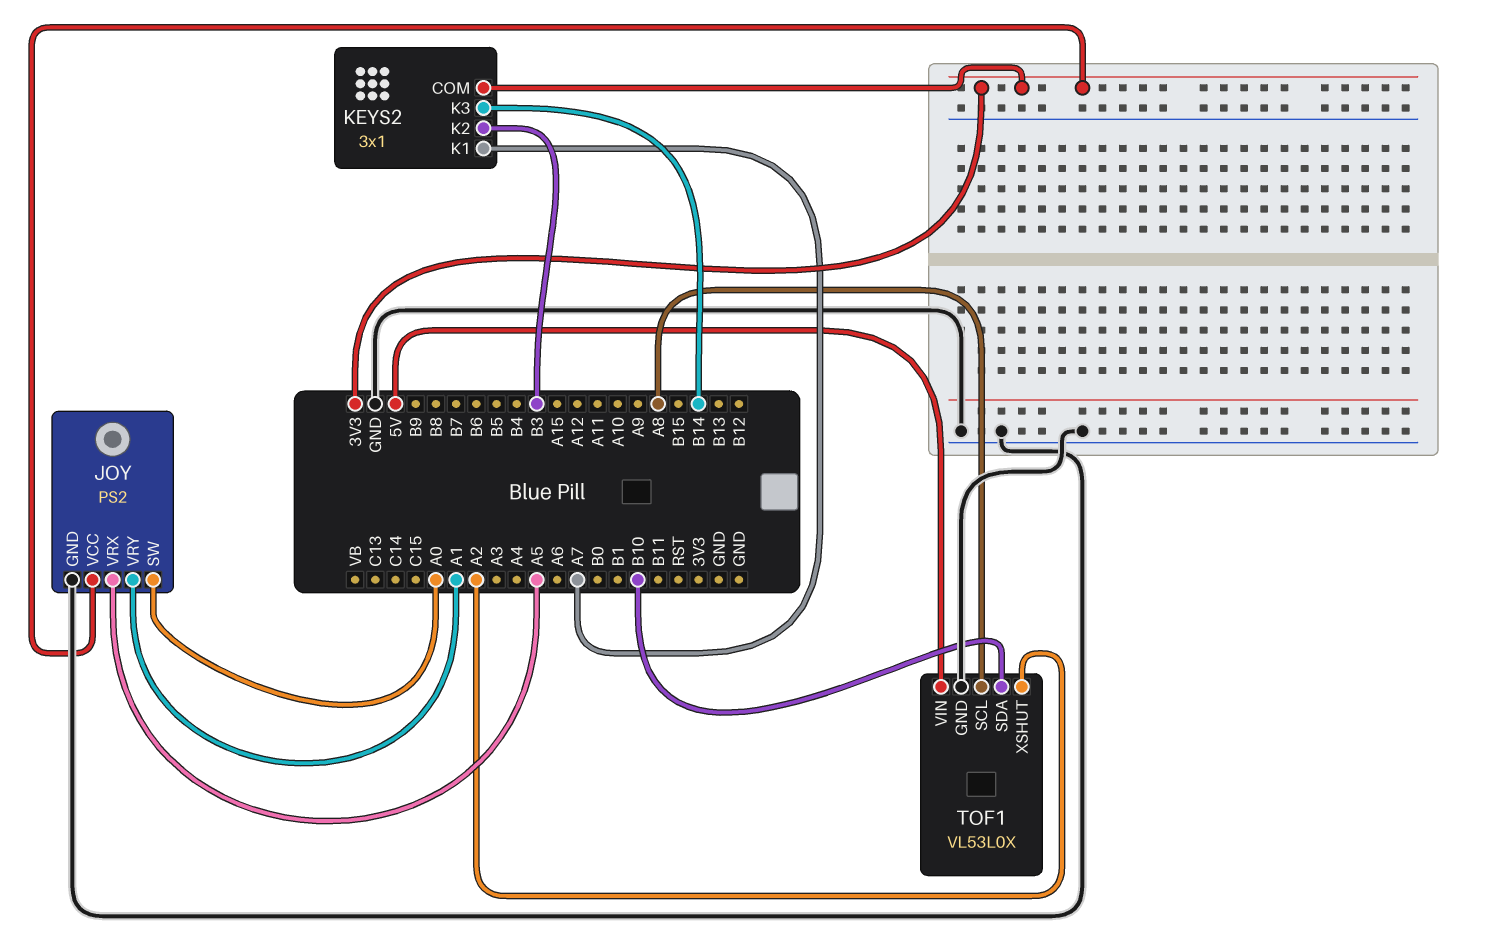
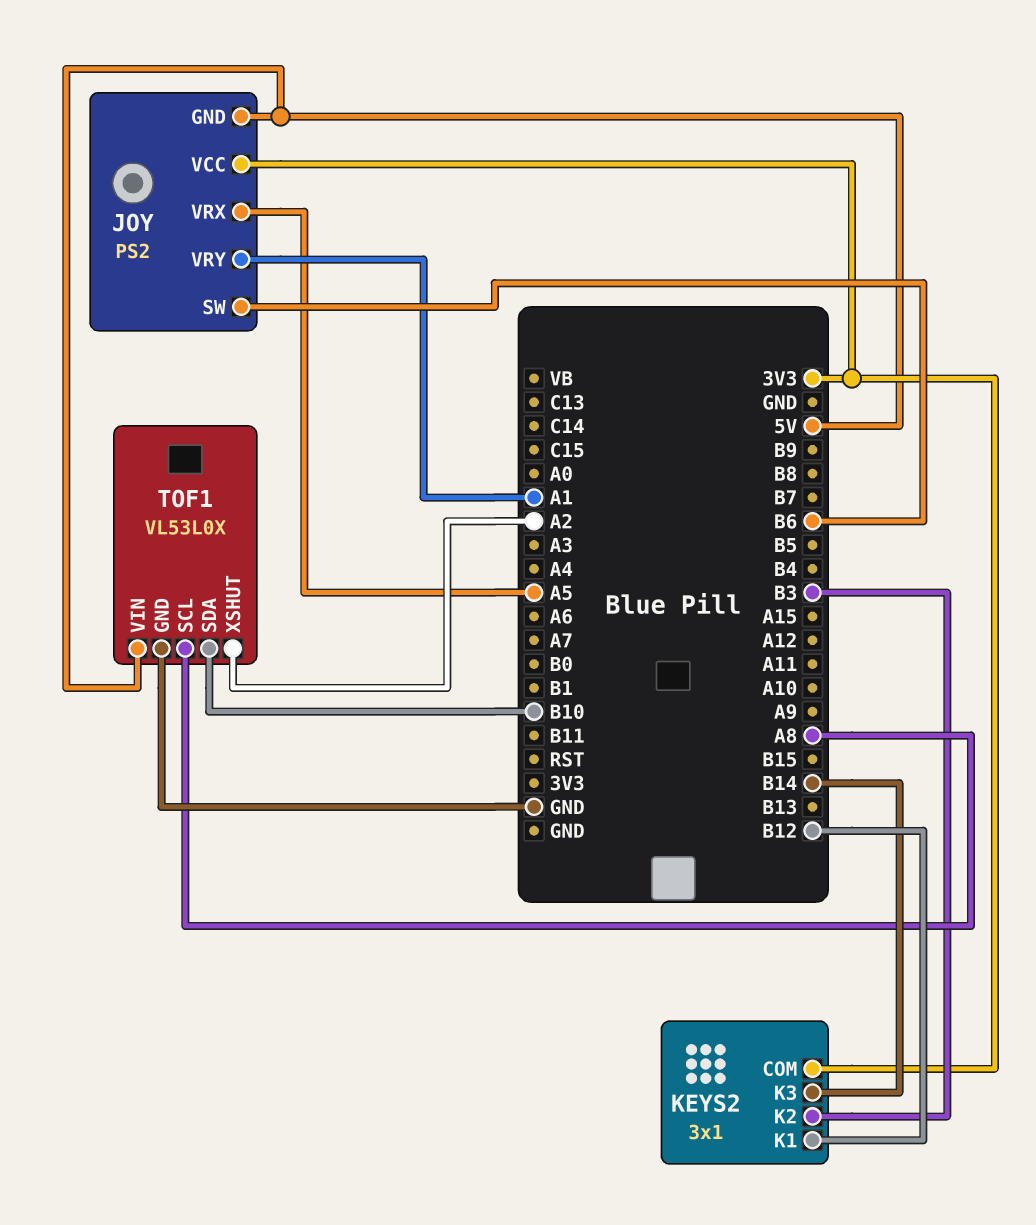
JOY pin GND: GND -> 5V
JOY pin SW: A0 -> B6
KEYS2 pin K1: A7 -> B12

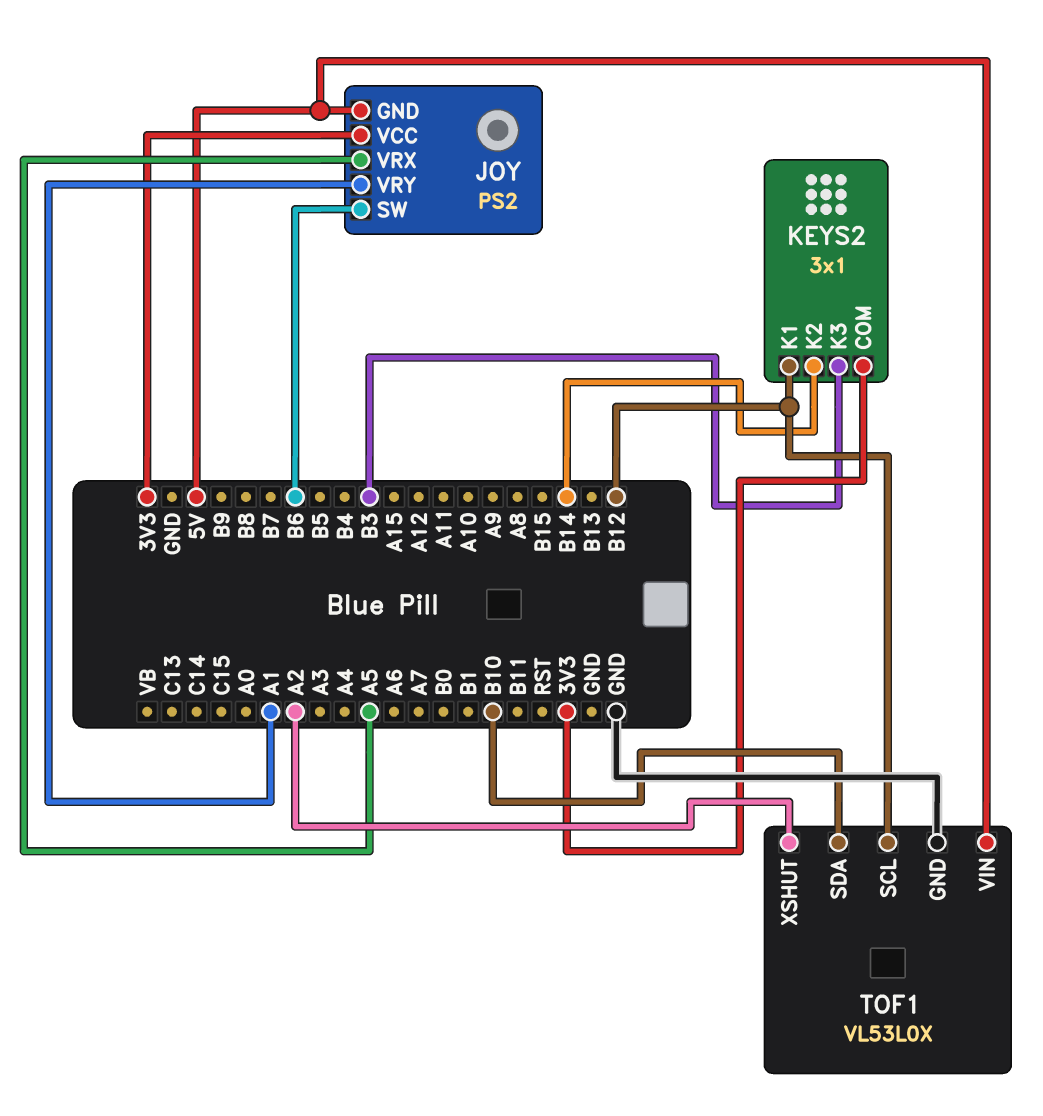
KEYS2 pin K2: B3 -> B14
KEYS2 pin K3: B14 -> B3
TOF1 pin SCL: A8 -> B12

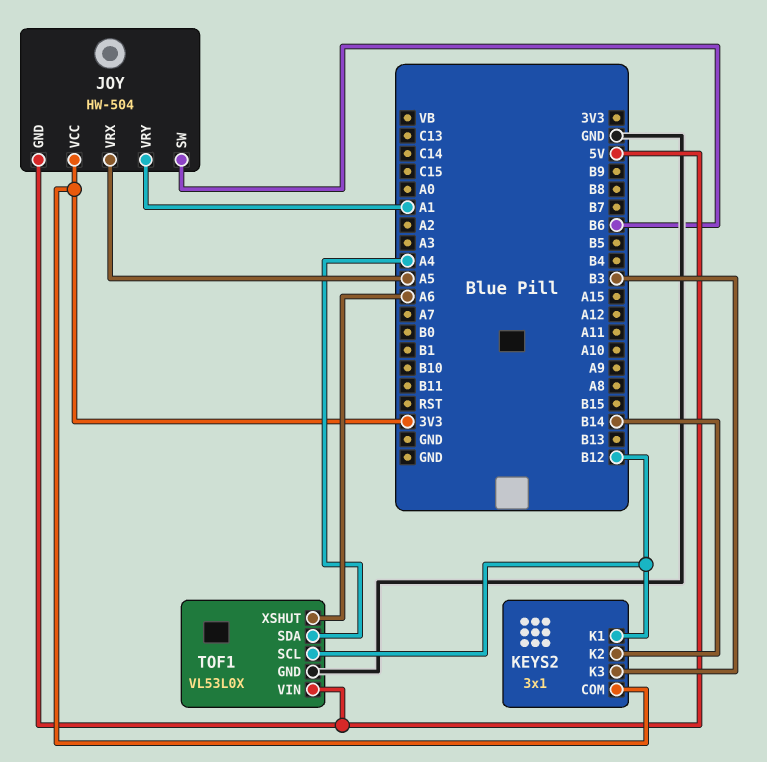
JOY: PS2 -> HW-504
TOF1 pin SDA: B10 -> A4
TOF1 pin XSHUT: A2 -> A6

